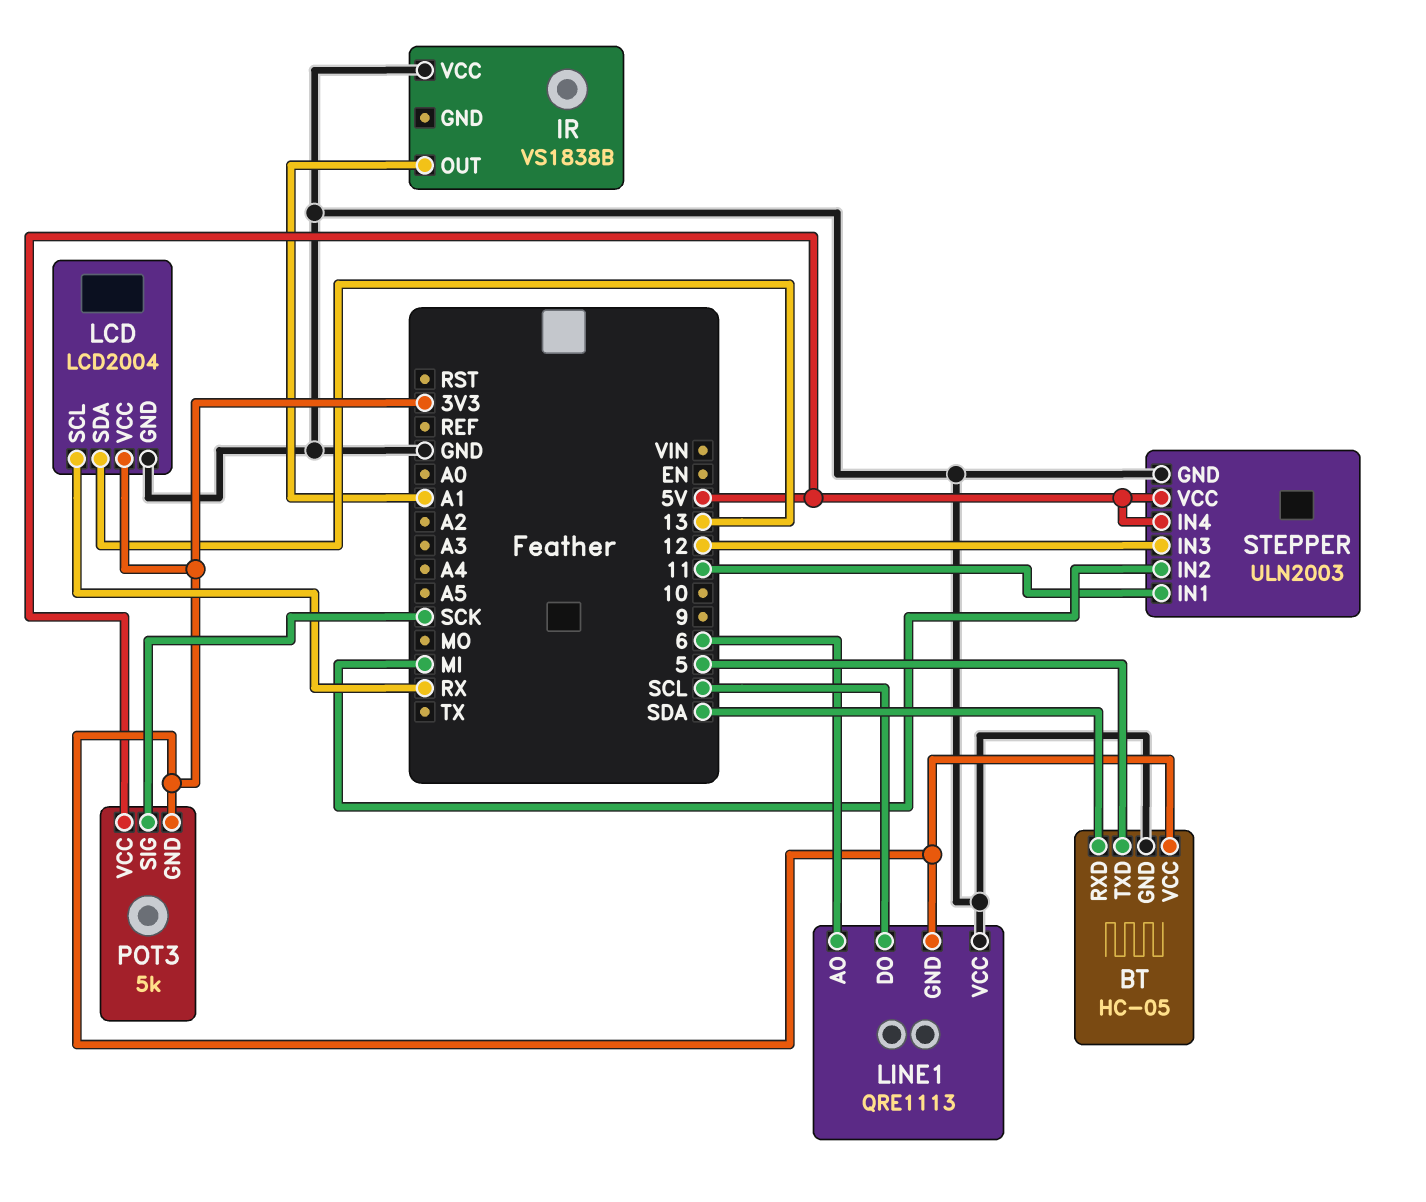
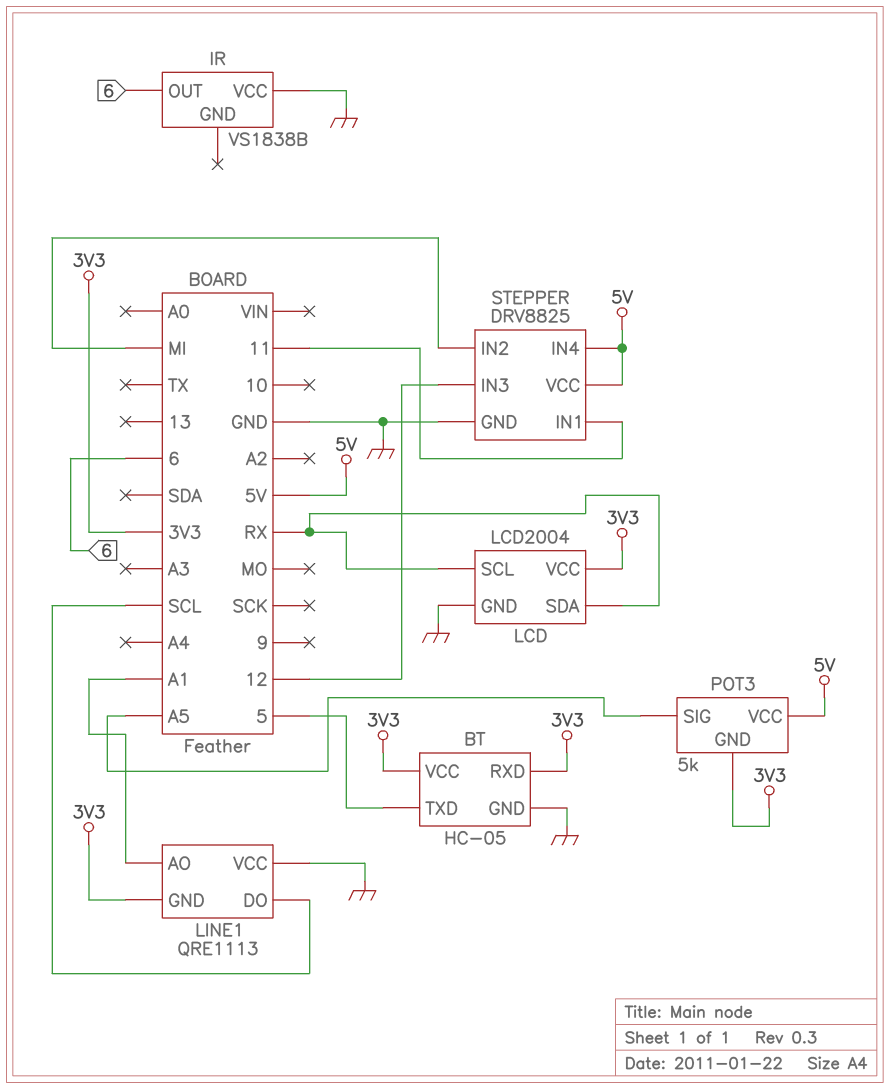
BT pin RXD: SDA -> 3V3
IR pin OUT: A1 -> 6
LCD pin SDA: 13 -> RX
LINE1 pin AO: 6 -> A1
POT3 pin SIG: SCK -> A5
STEPPER: ULN2003 -> DRV8825

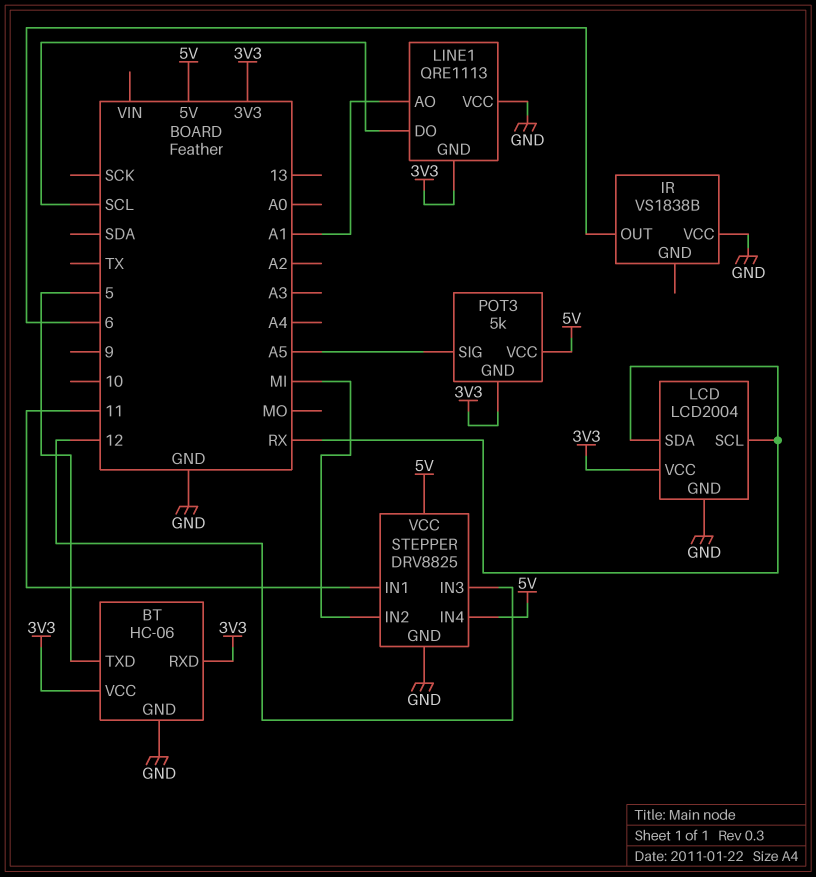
BT: HC-05 -> HC-06

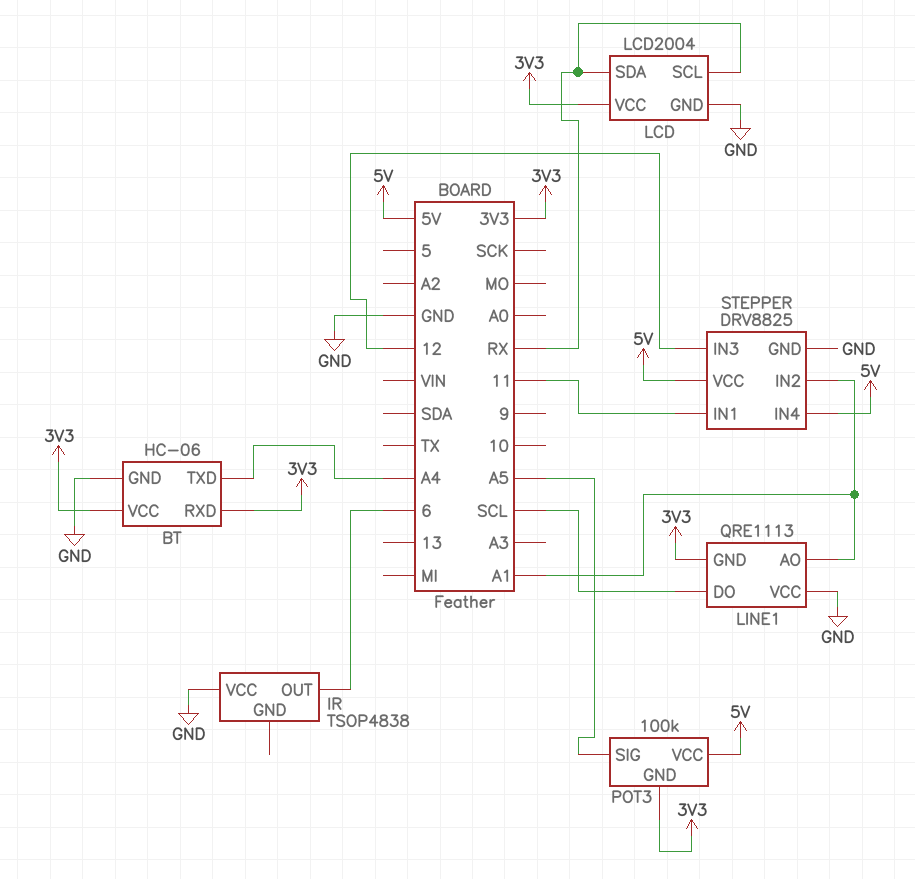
BT pin TXD: 5 -> A4
IR: VS1838B -> TSOP4838
POT3: 5k -> 100k
STEPPER pin IN2: MI -> A1

